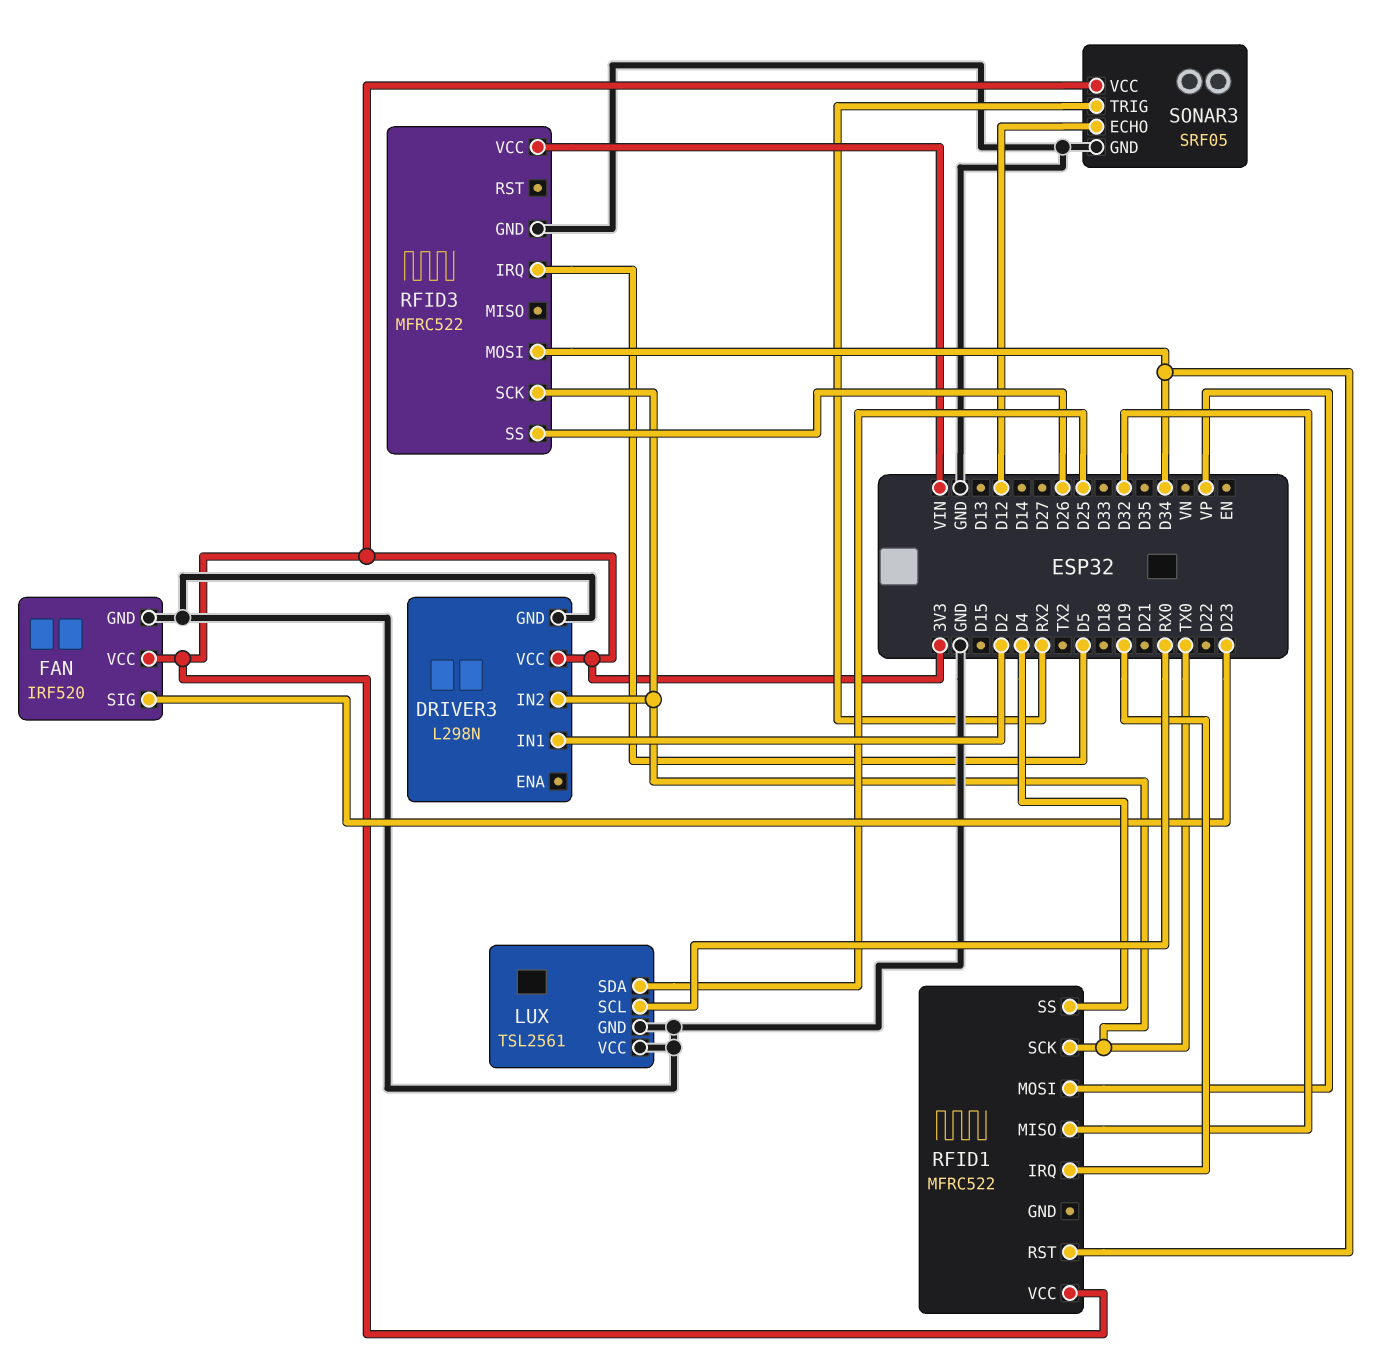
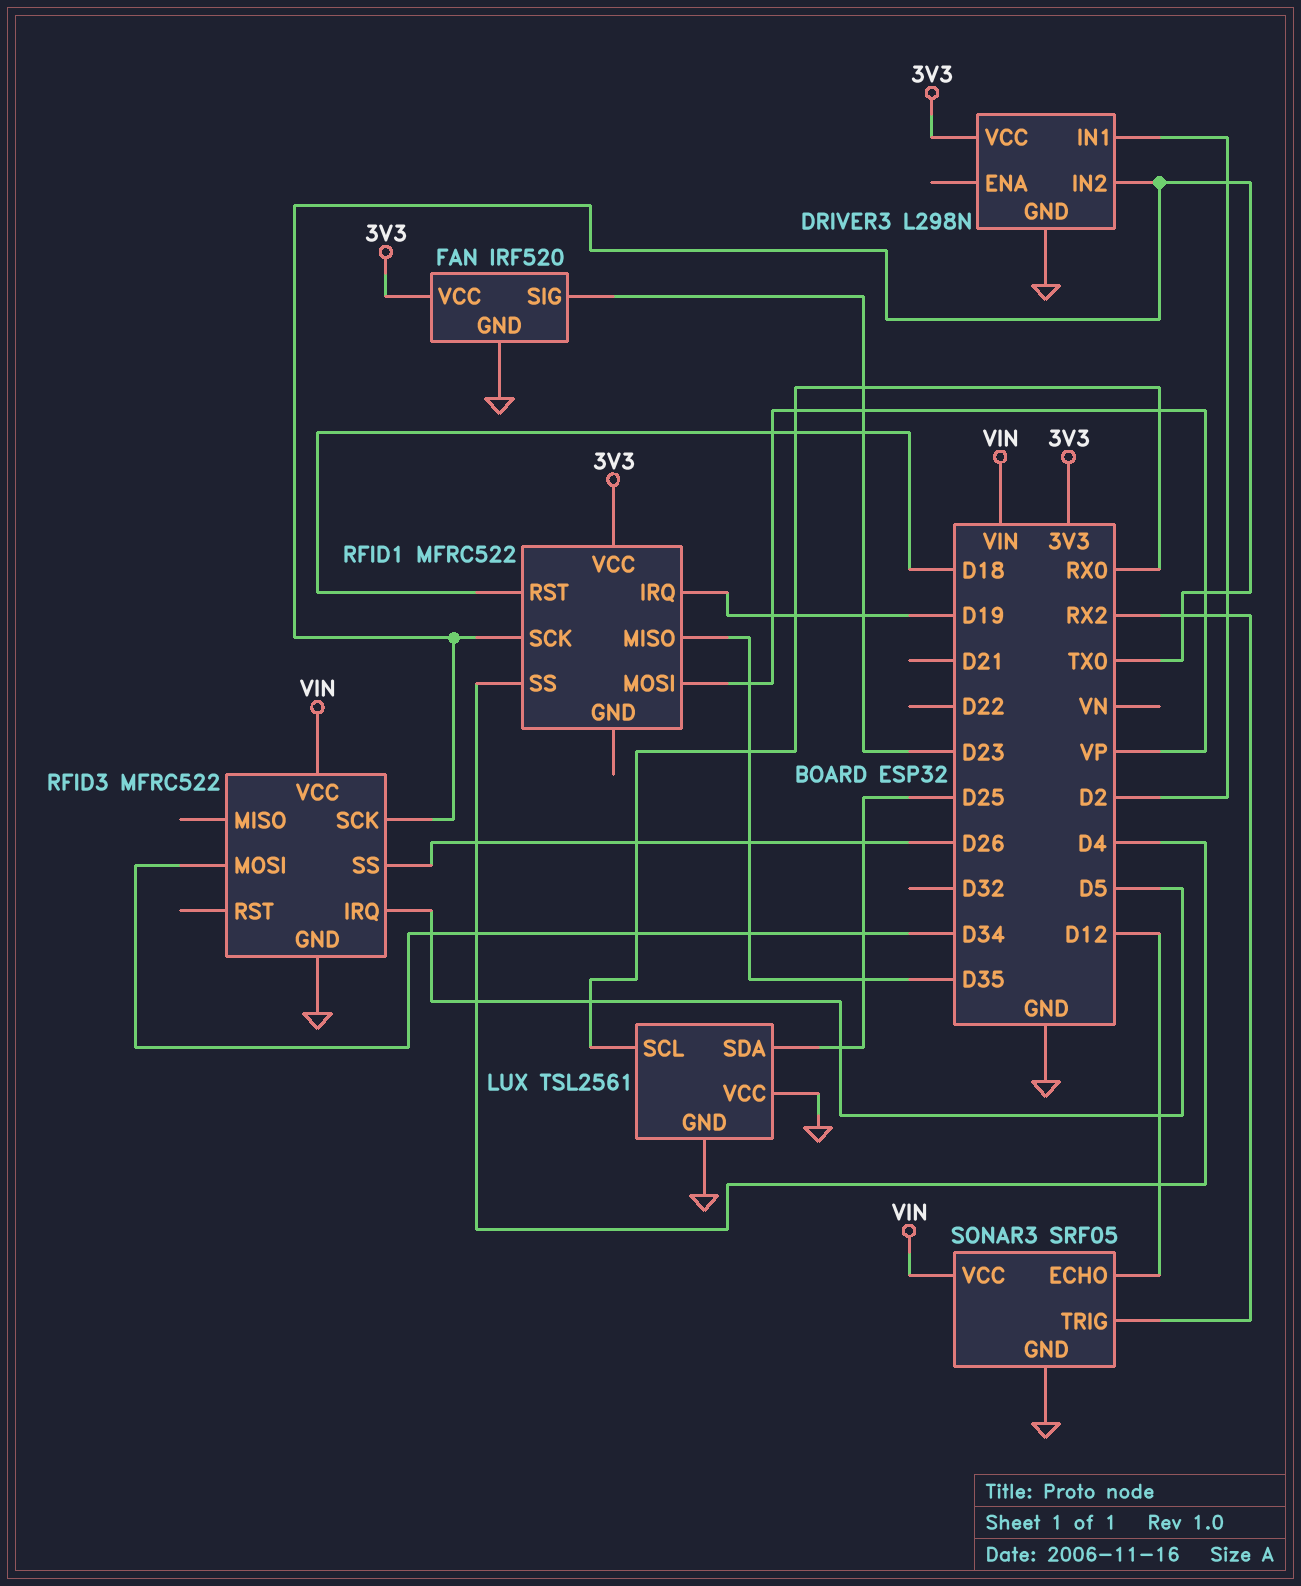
RFID1 pin MISO: D32 -> D35
RFID1 pin RST: D34 -> D18
SONAR3 pin VCC: 3V3 -> VIN

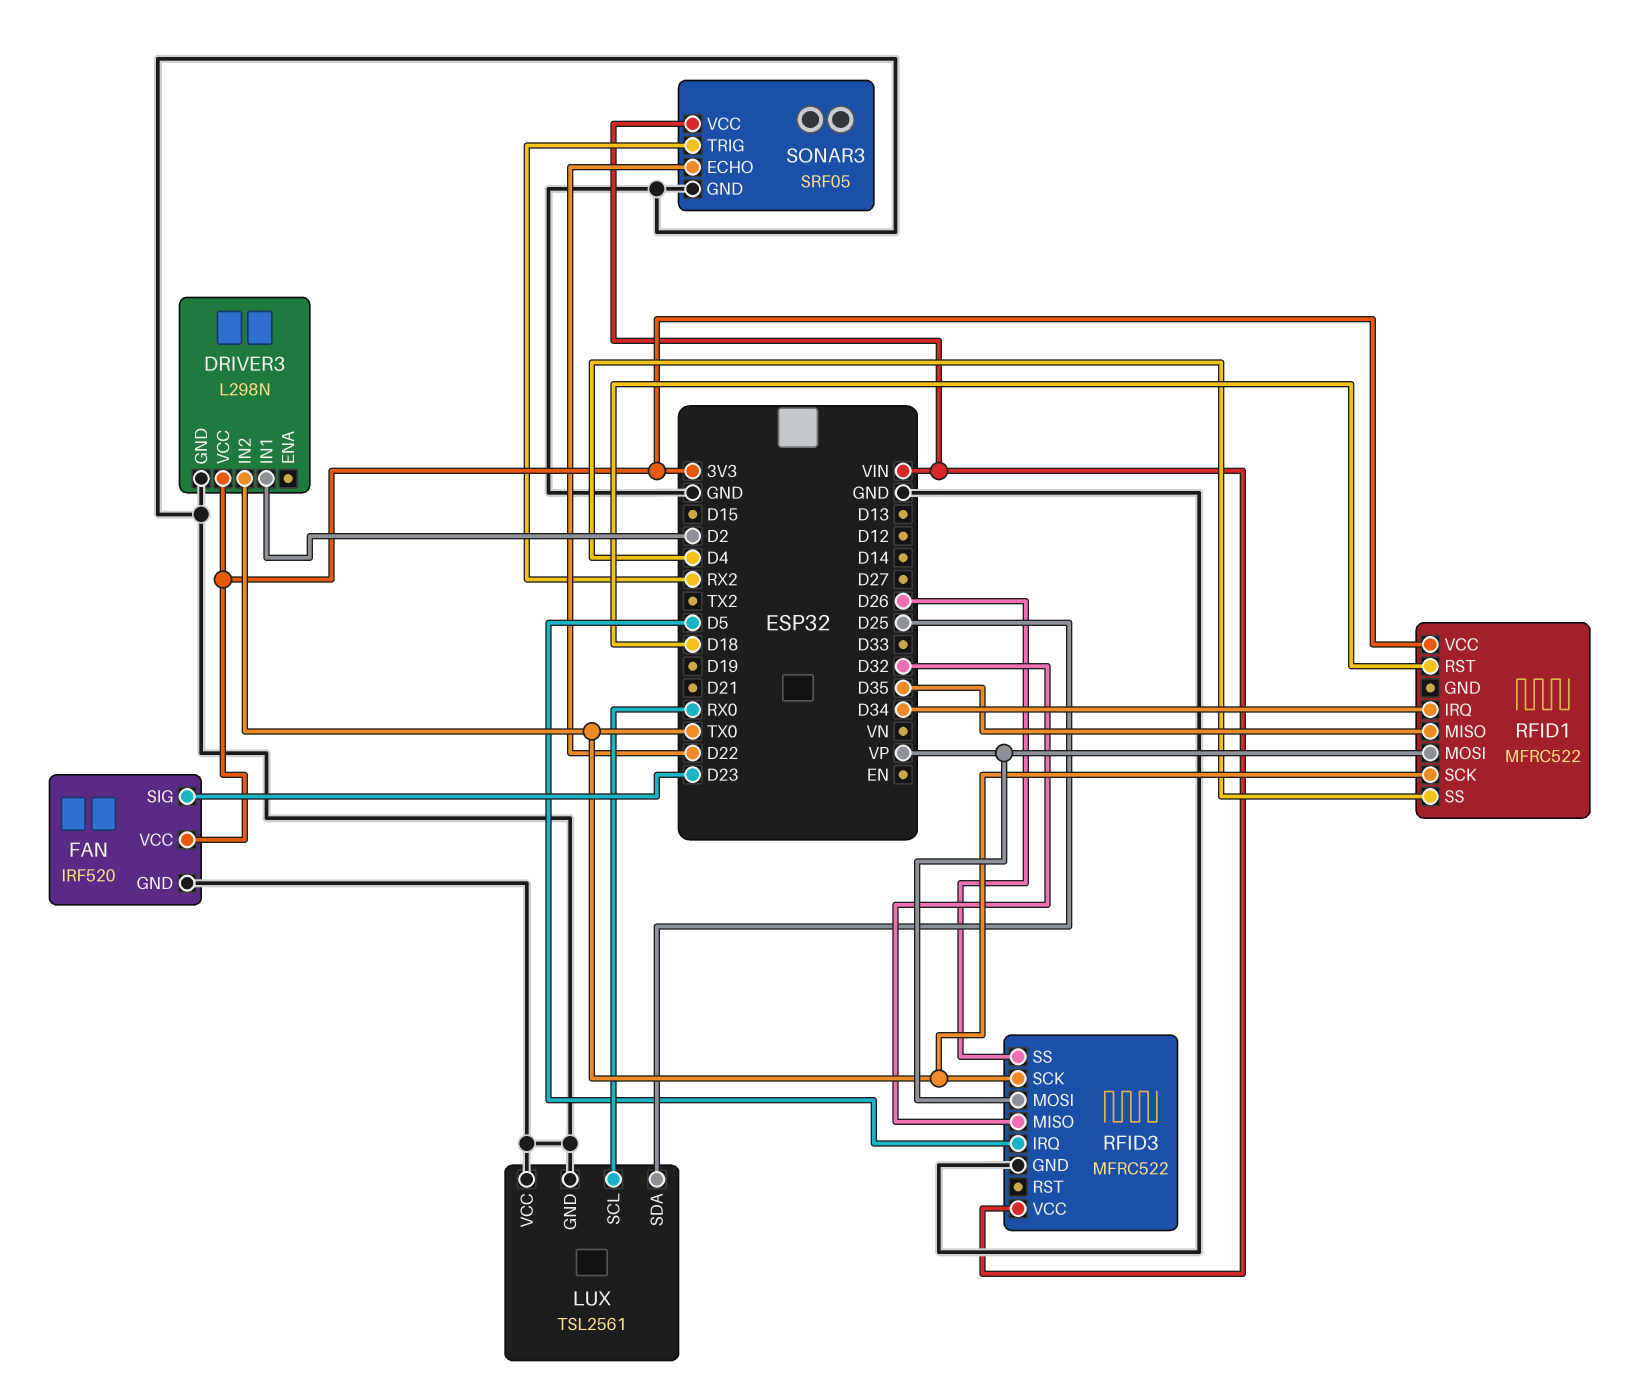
RFID1 pin IRQ: D19 -> D34
RFID3 pin MISO: none -> D32
RFID3 pin MOSI: D34 -> VP
SONAR3 pin ECHO: D12 -> D22

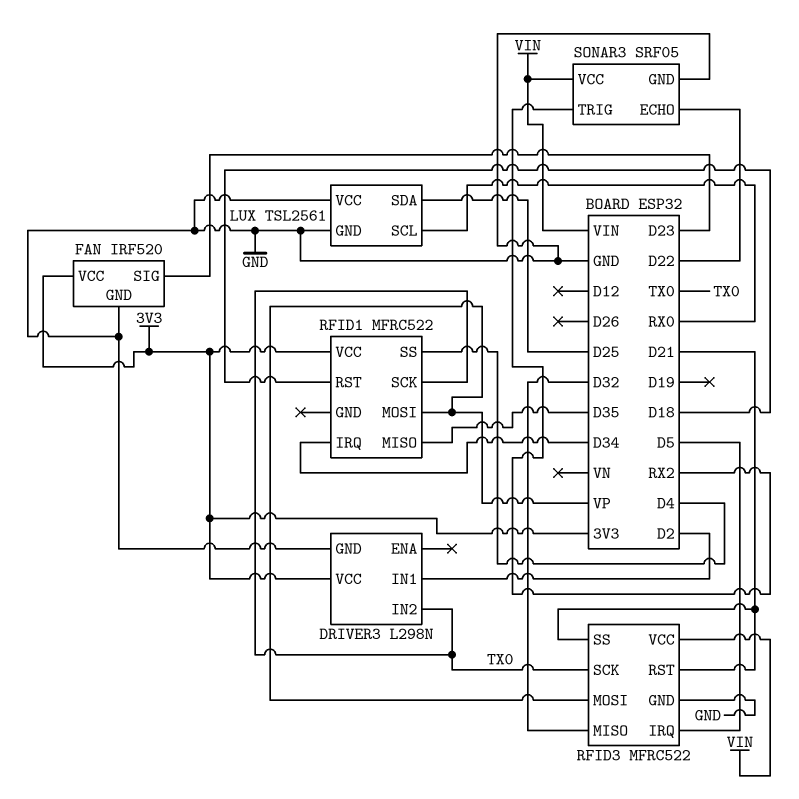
RFID3 pin RST: none -> D21
RFID3 pin SS: D26 -> D21

